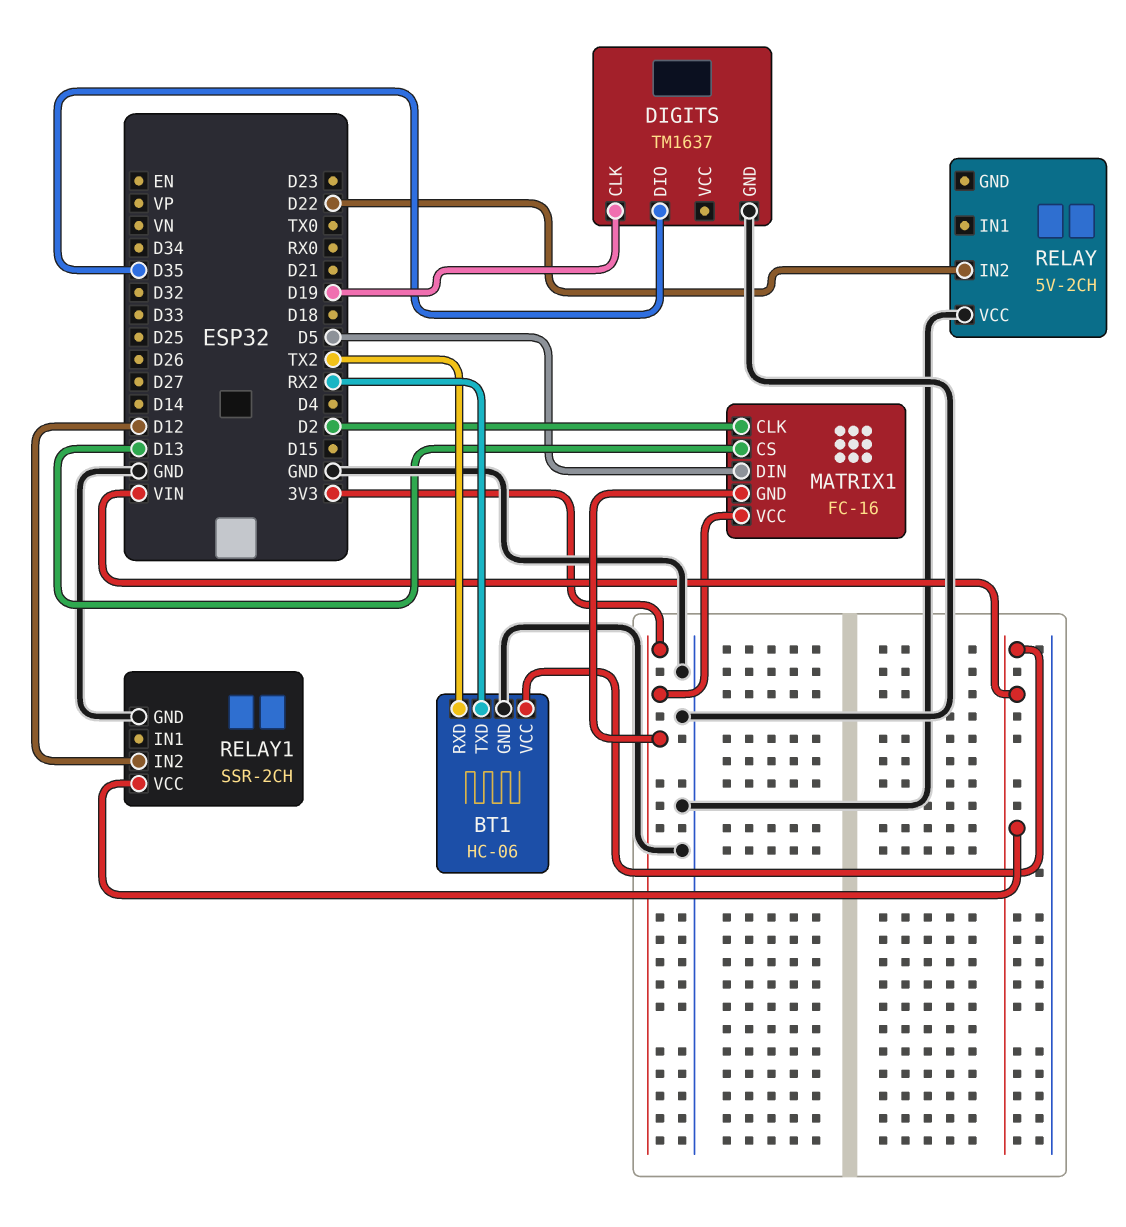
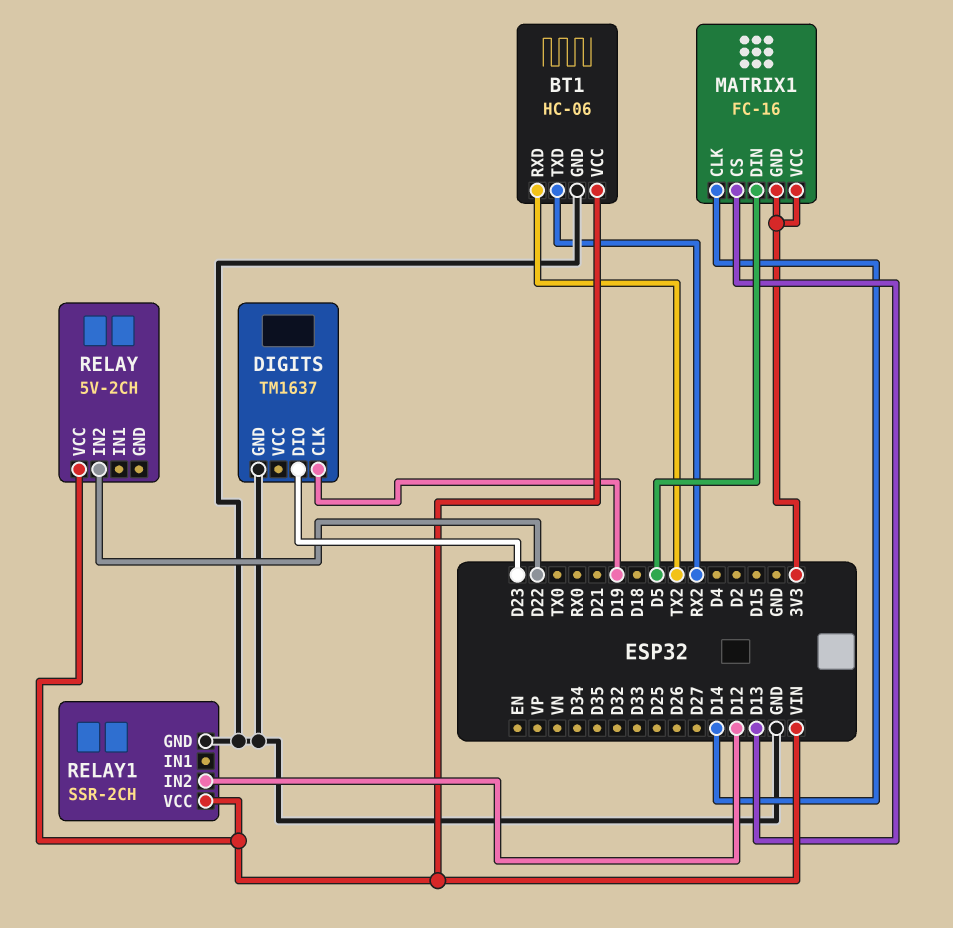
DIGITS pin DIO: D35 -> D23
MATRIX1 pin CLK: D2 -> D14
RELAY pin VCC: GND -> VIN

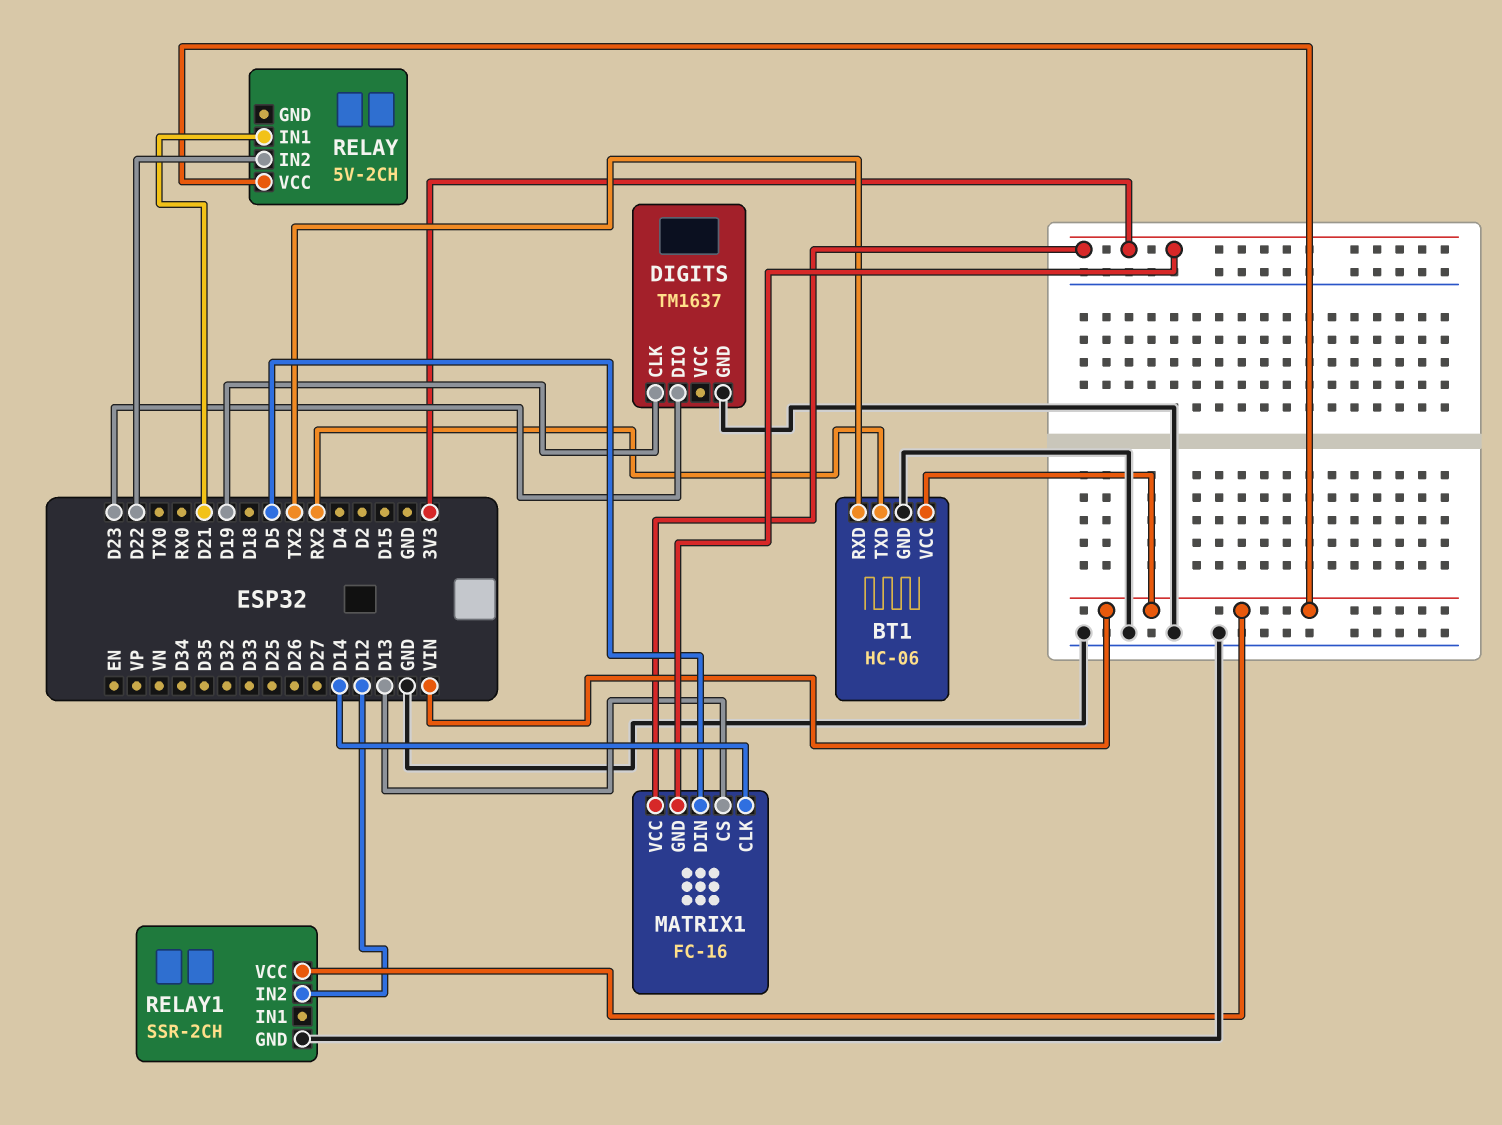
RELAY pin IN1: none -> D21

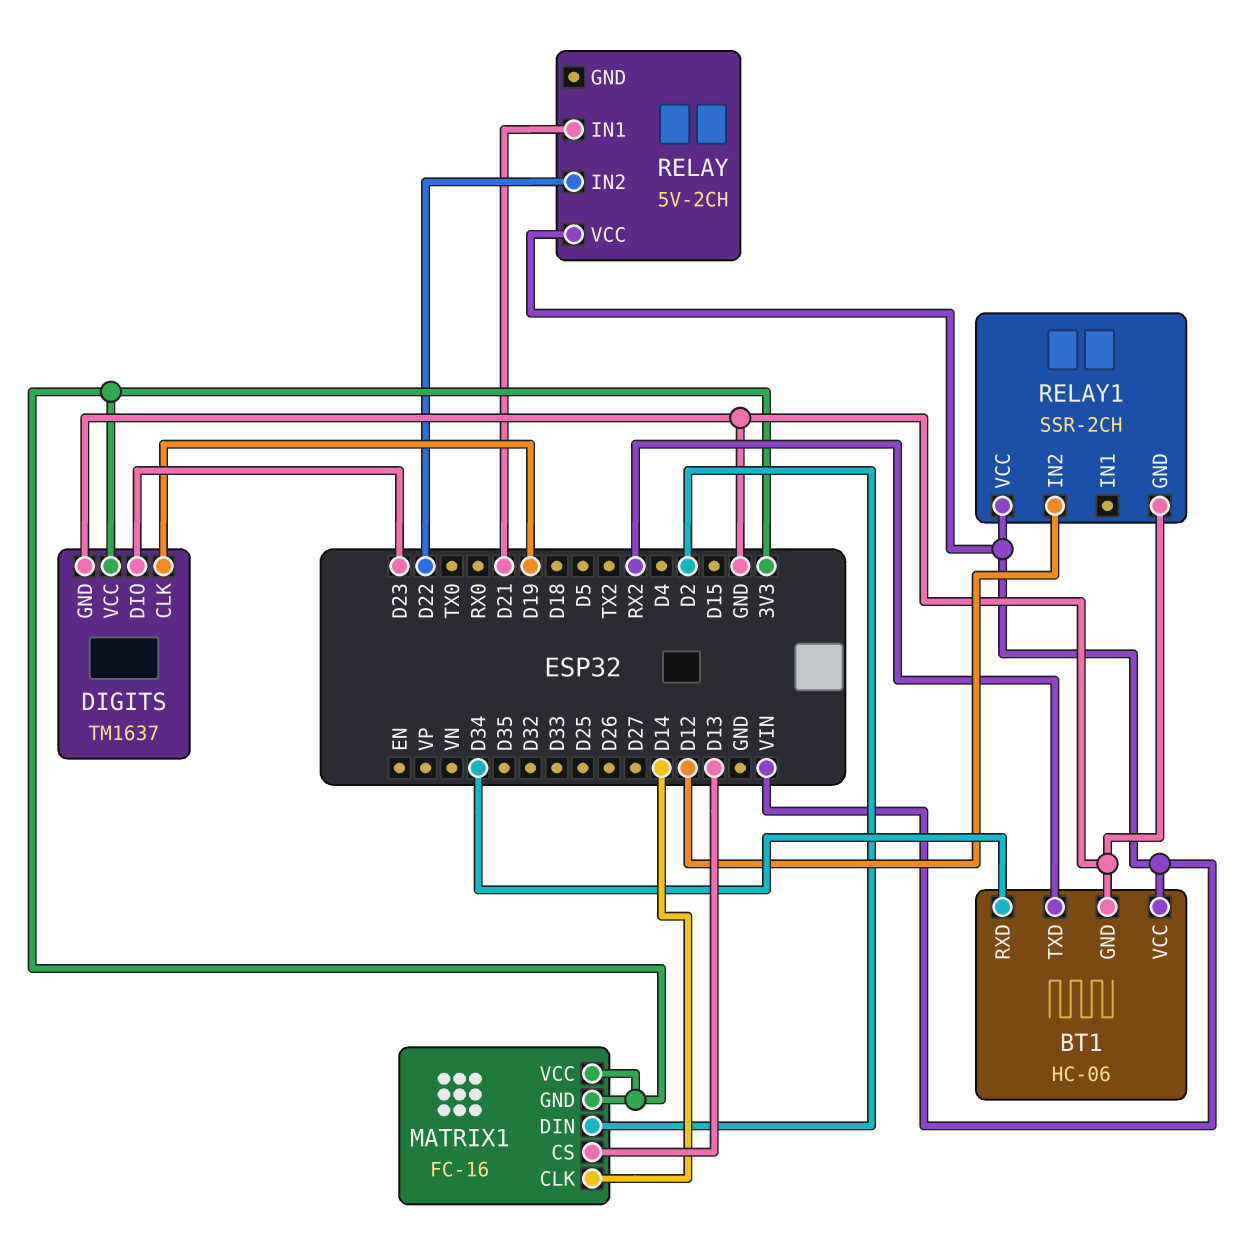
BT1 pin RXD: TX2 -> D34
DIGITS pin VCC: none -> 3V3
MATRIX1 pin DIN: D5 -> D2

